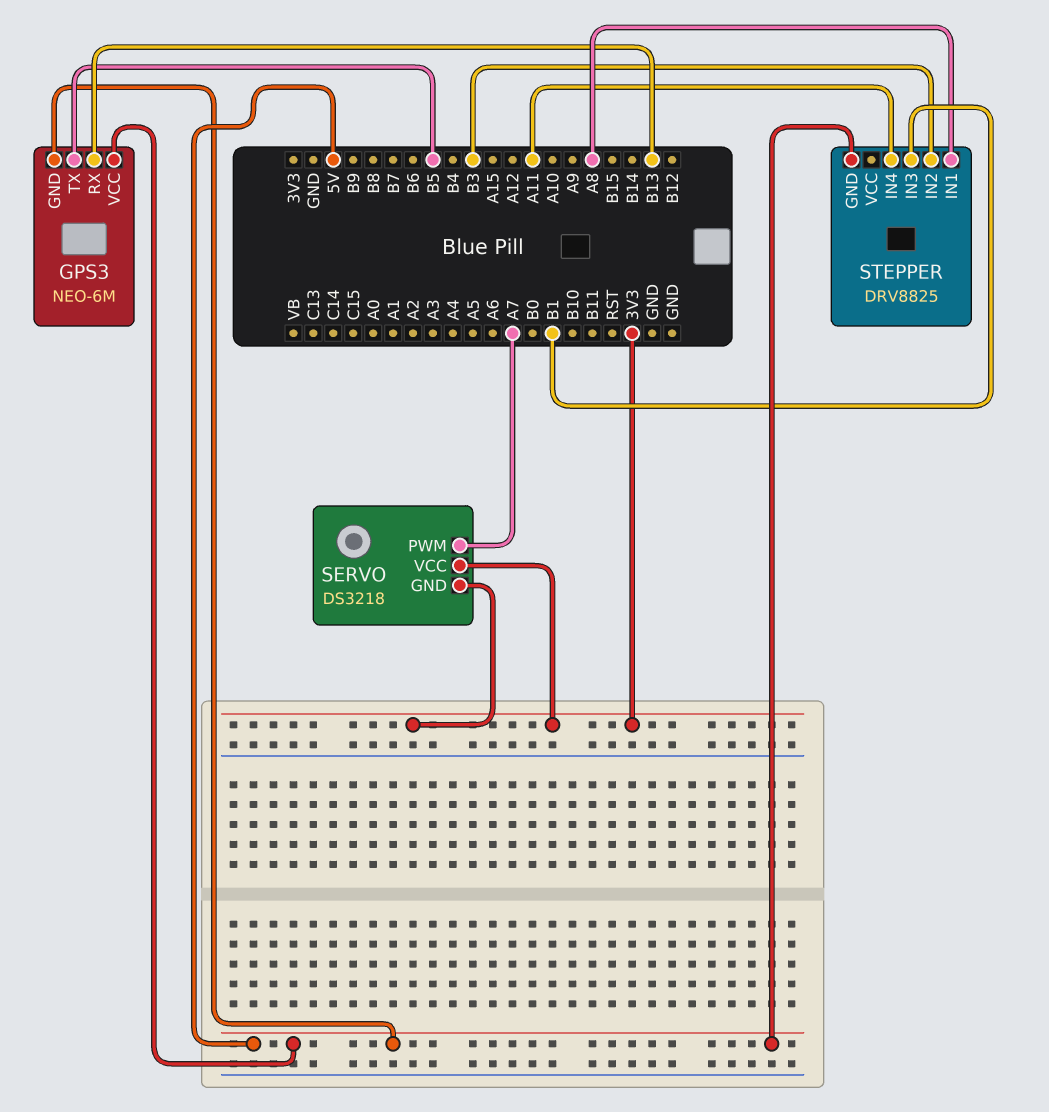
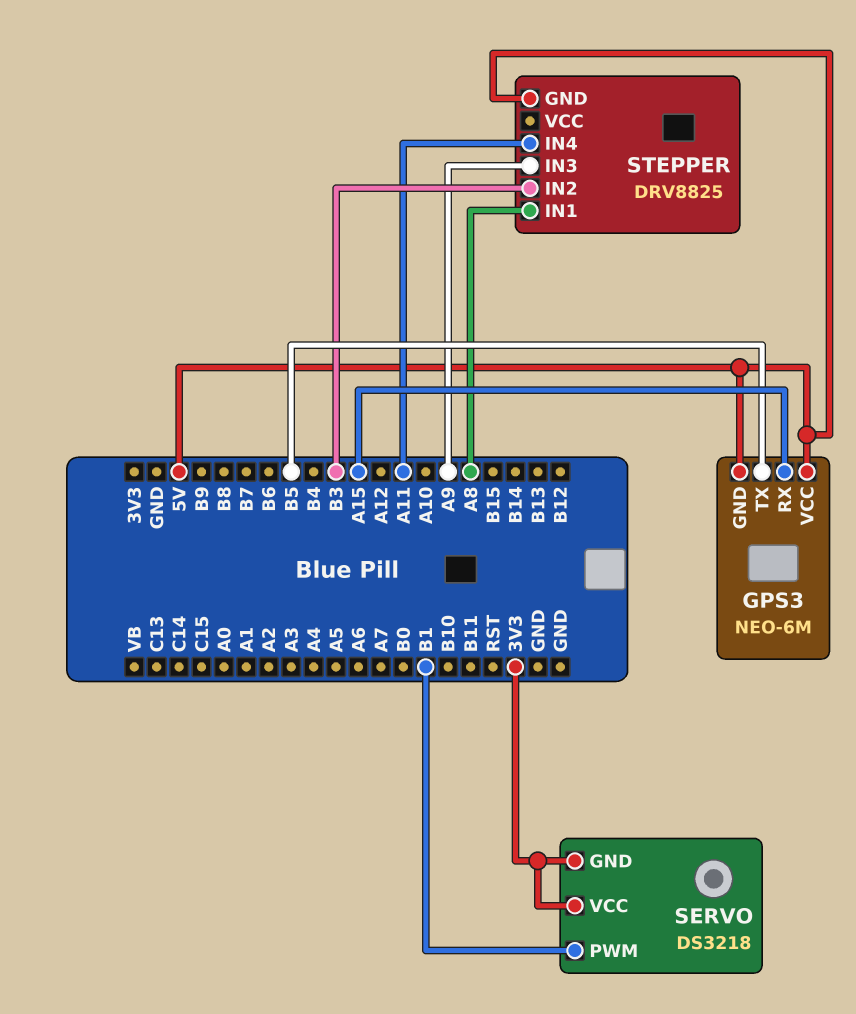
GPS3 pin RX: B13 -> A15
SERVO pin PWM: A7 -> B1
STEPPER pin IN3: B1 -> A9

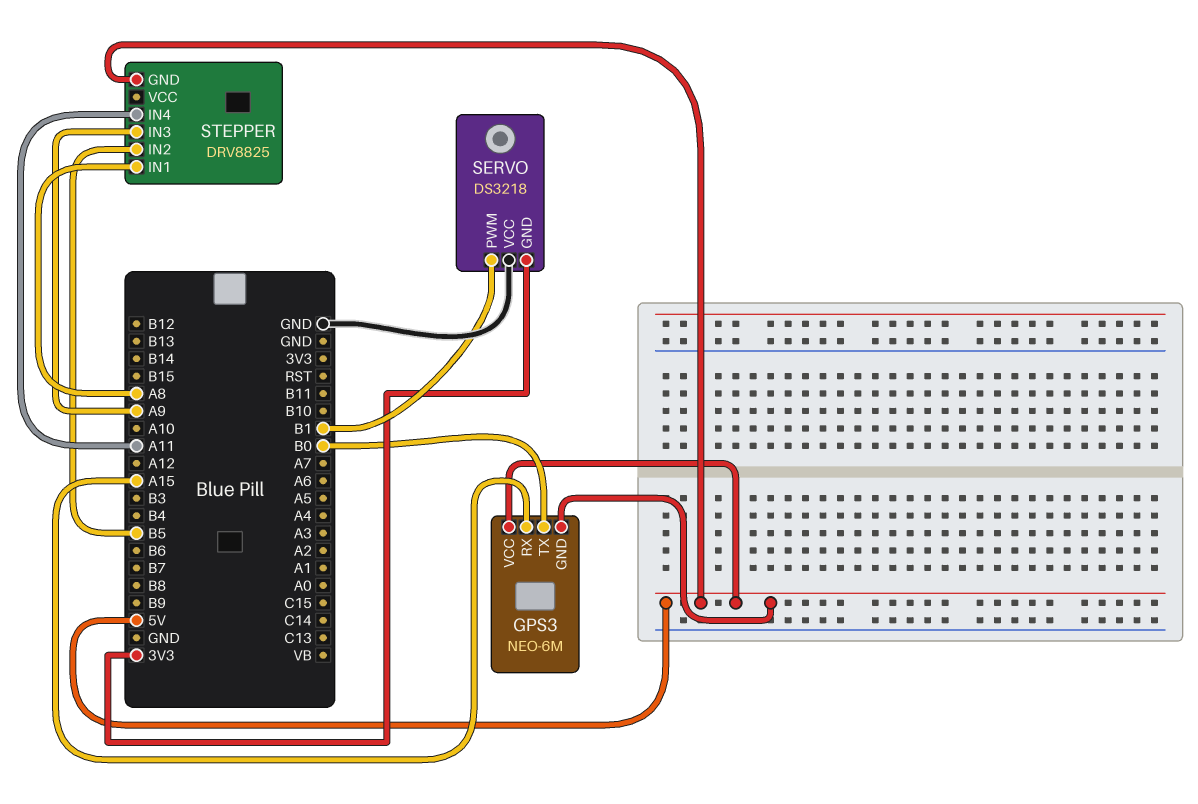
GPS3 pin TX: B5 -> B0
SERVO pin VCC: 3V3 -> GND
STEPPER pin IN2: B3 -> B5

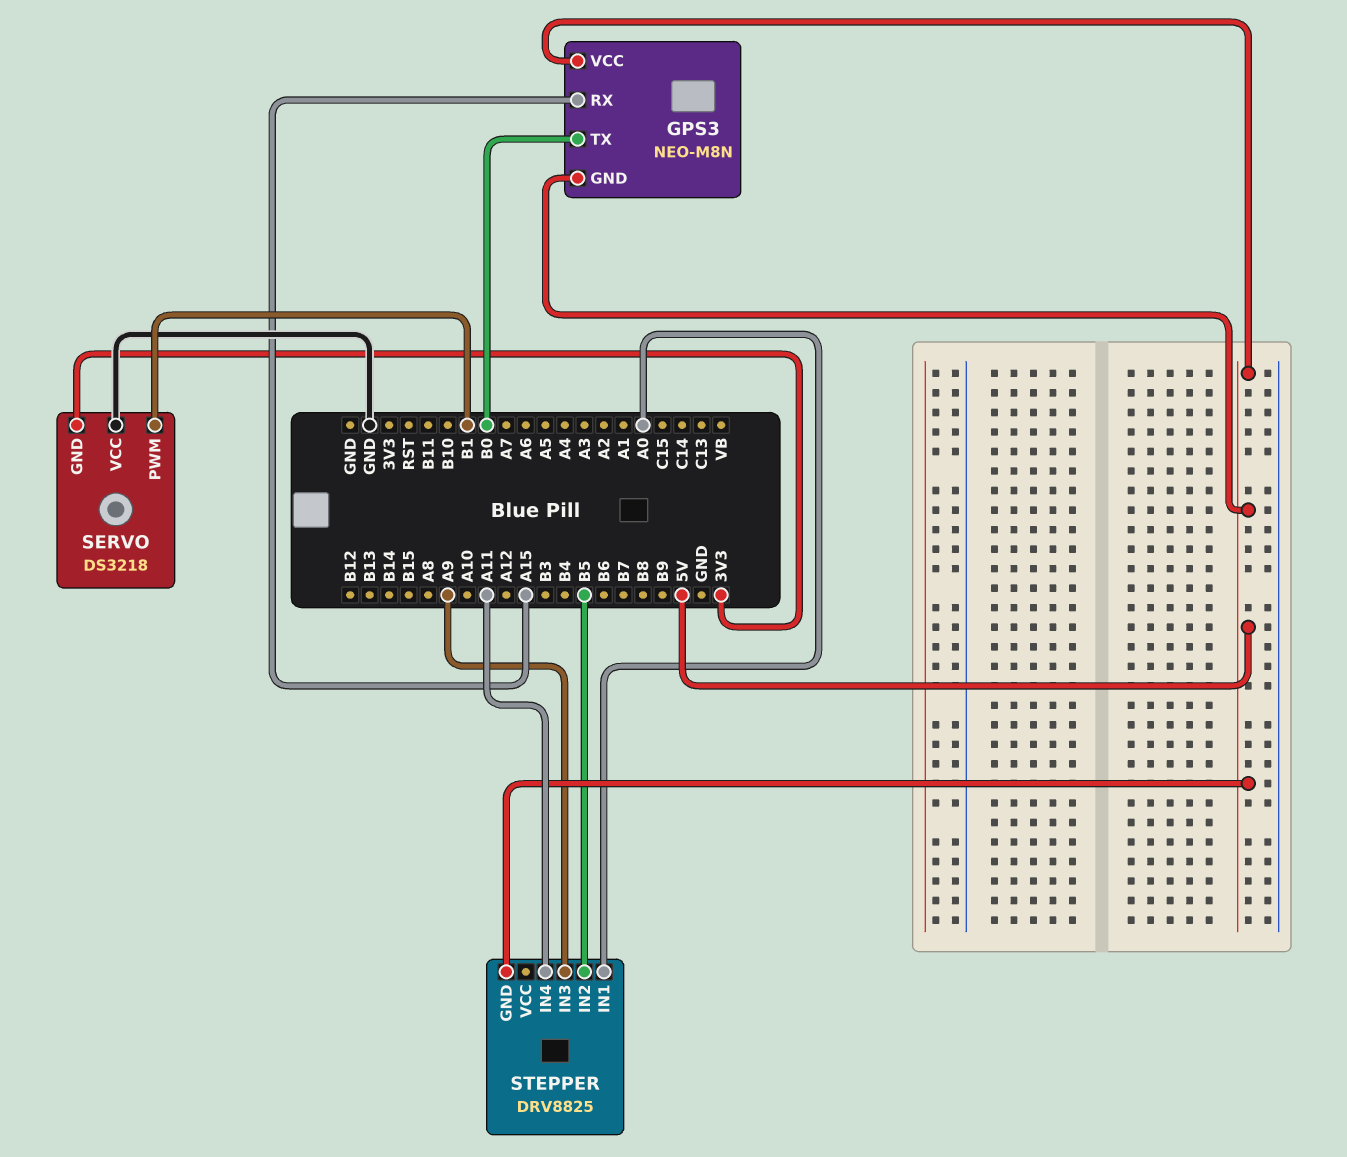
GPS3: NEO-6M -> NEO-M8N
STEPPER pin IN1: A8 -> A0

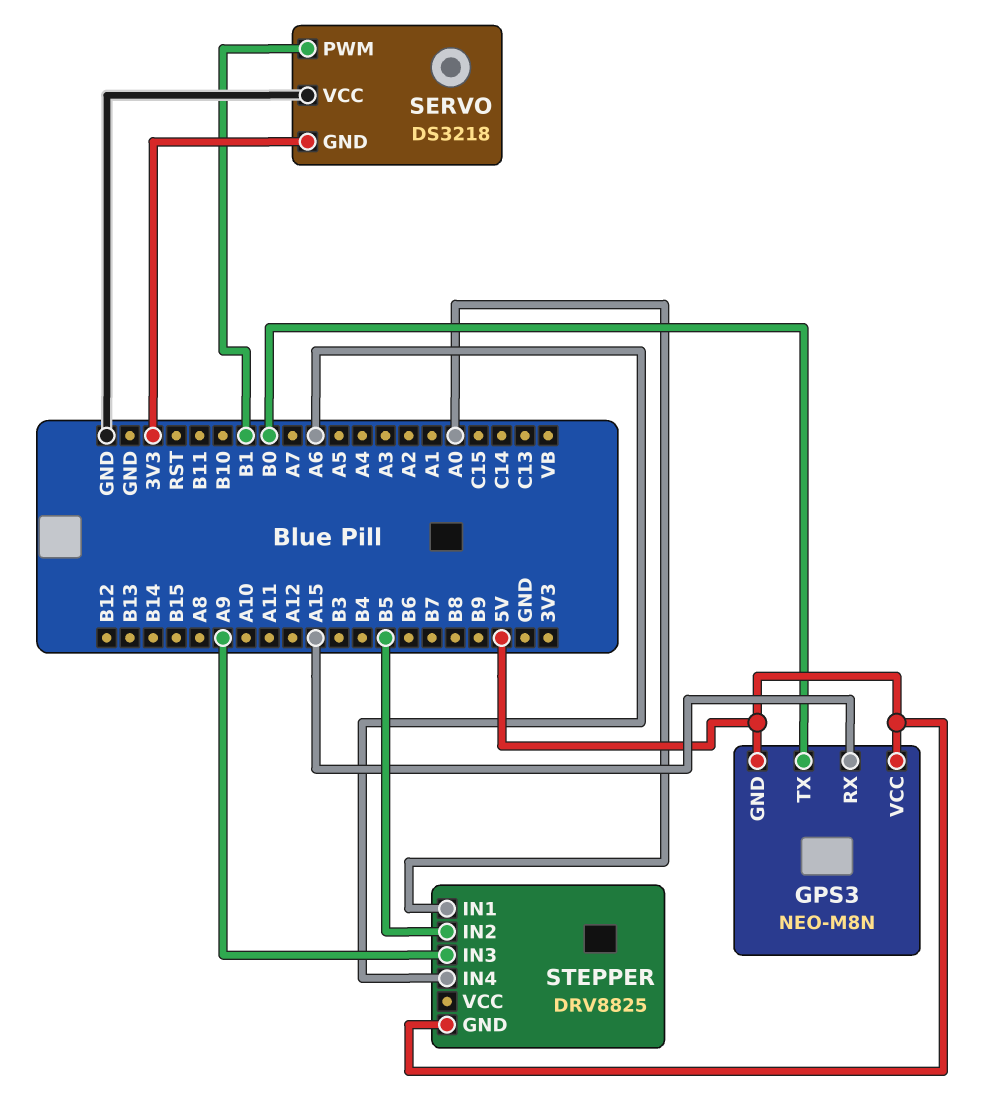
STEPPER pin IN4: A11 -> A6

